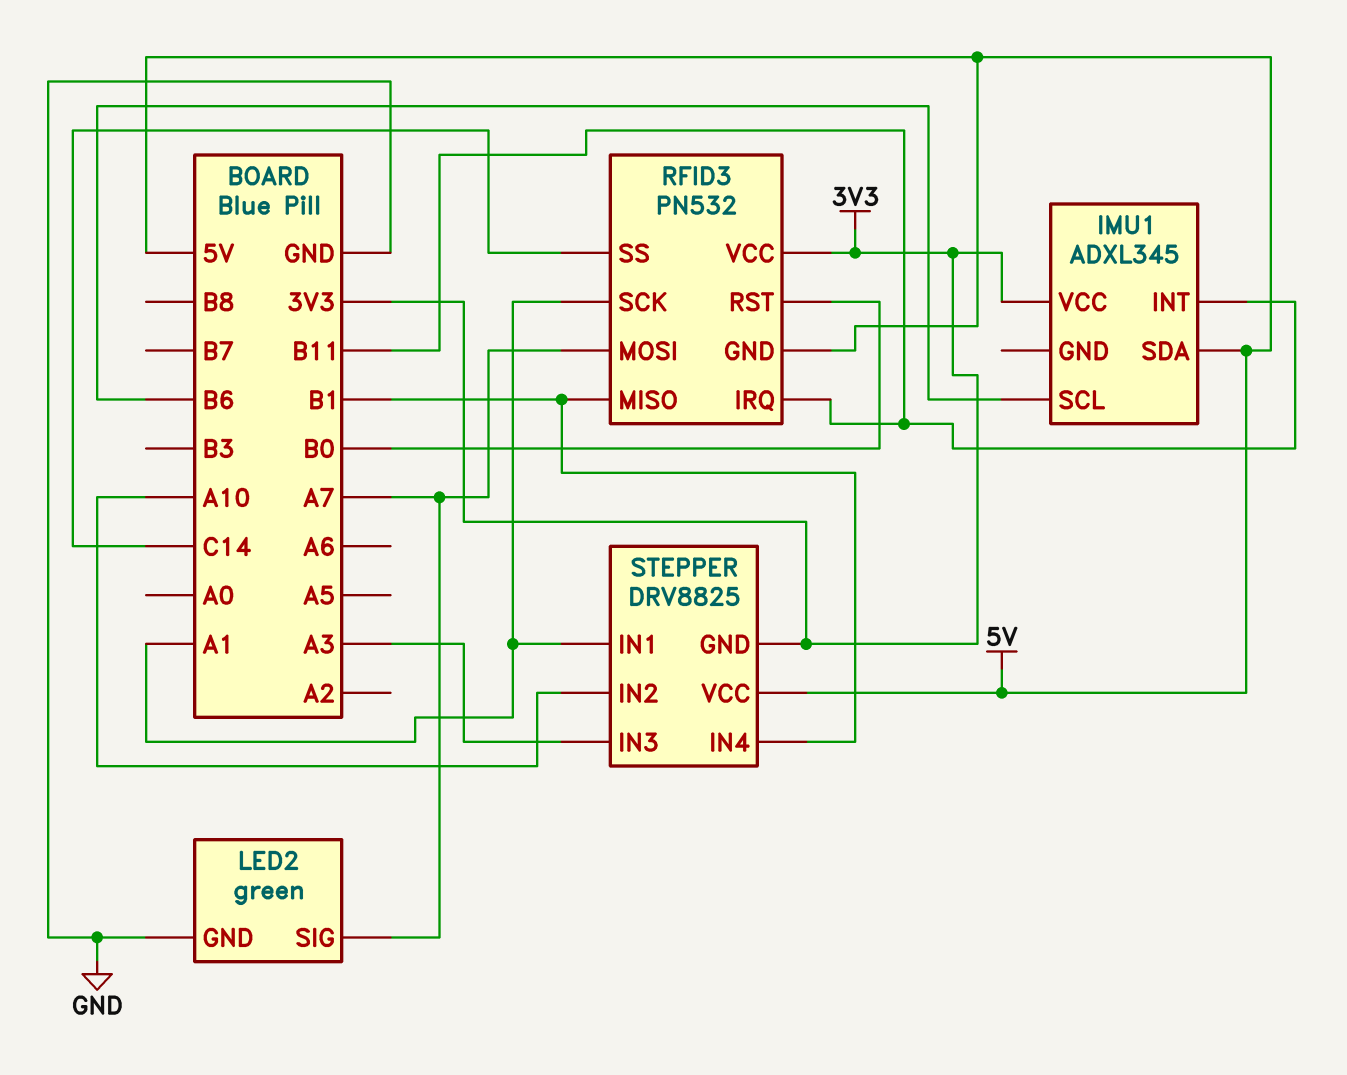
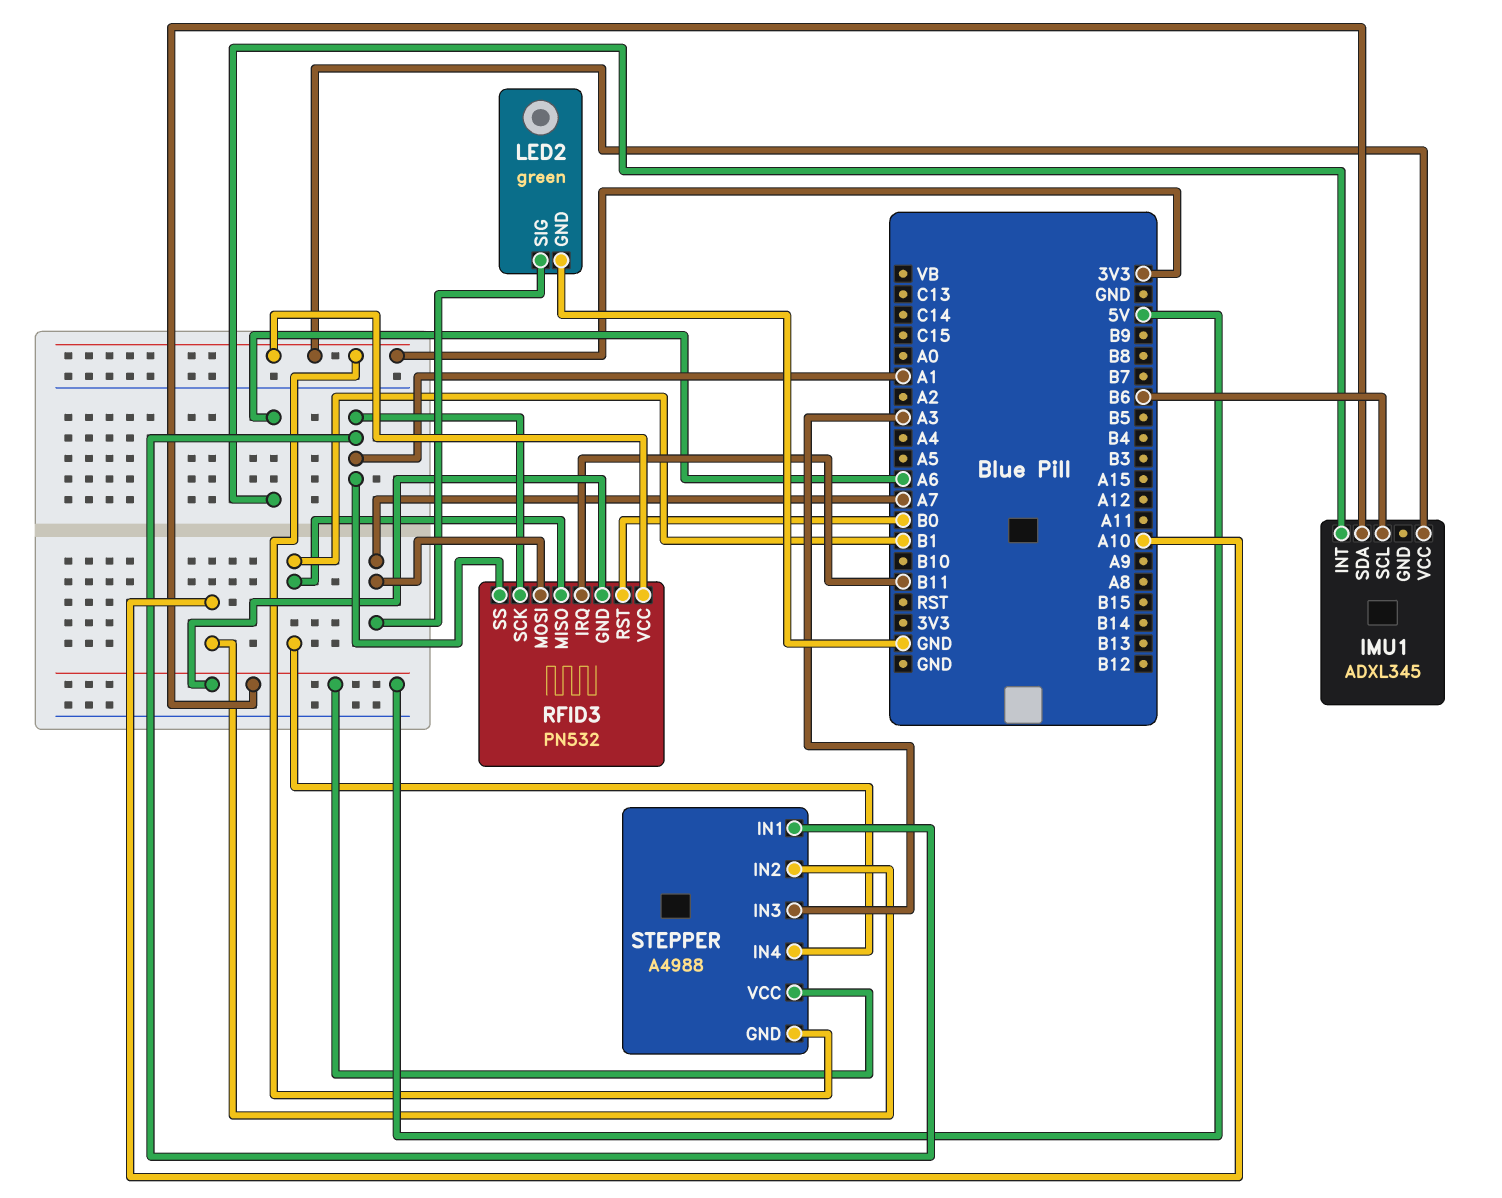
IMU1 pin INT: B11 -> A6
RFID3 pin SS: C14 -> A1
STEPPER: DRV8825 -> A4988

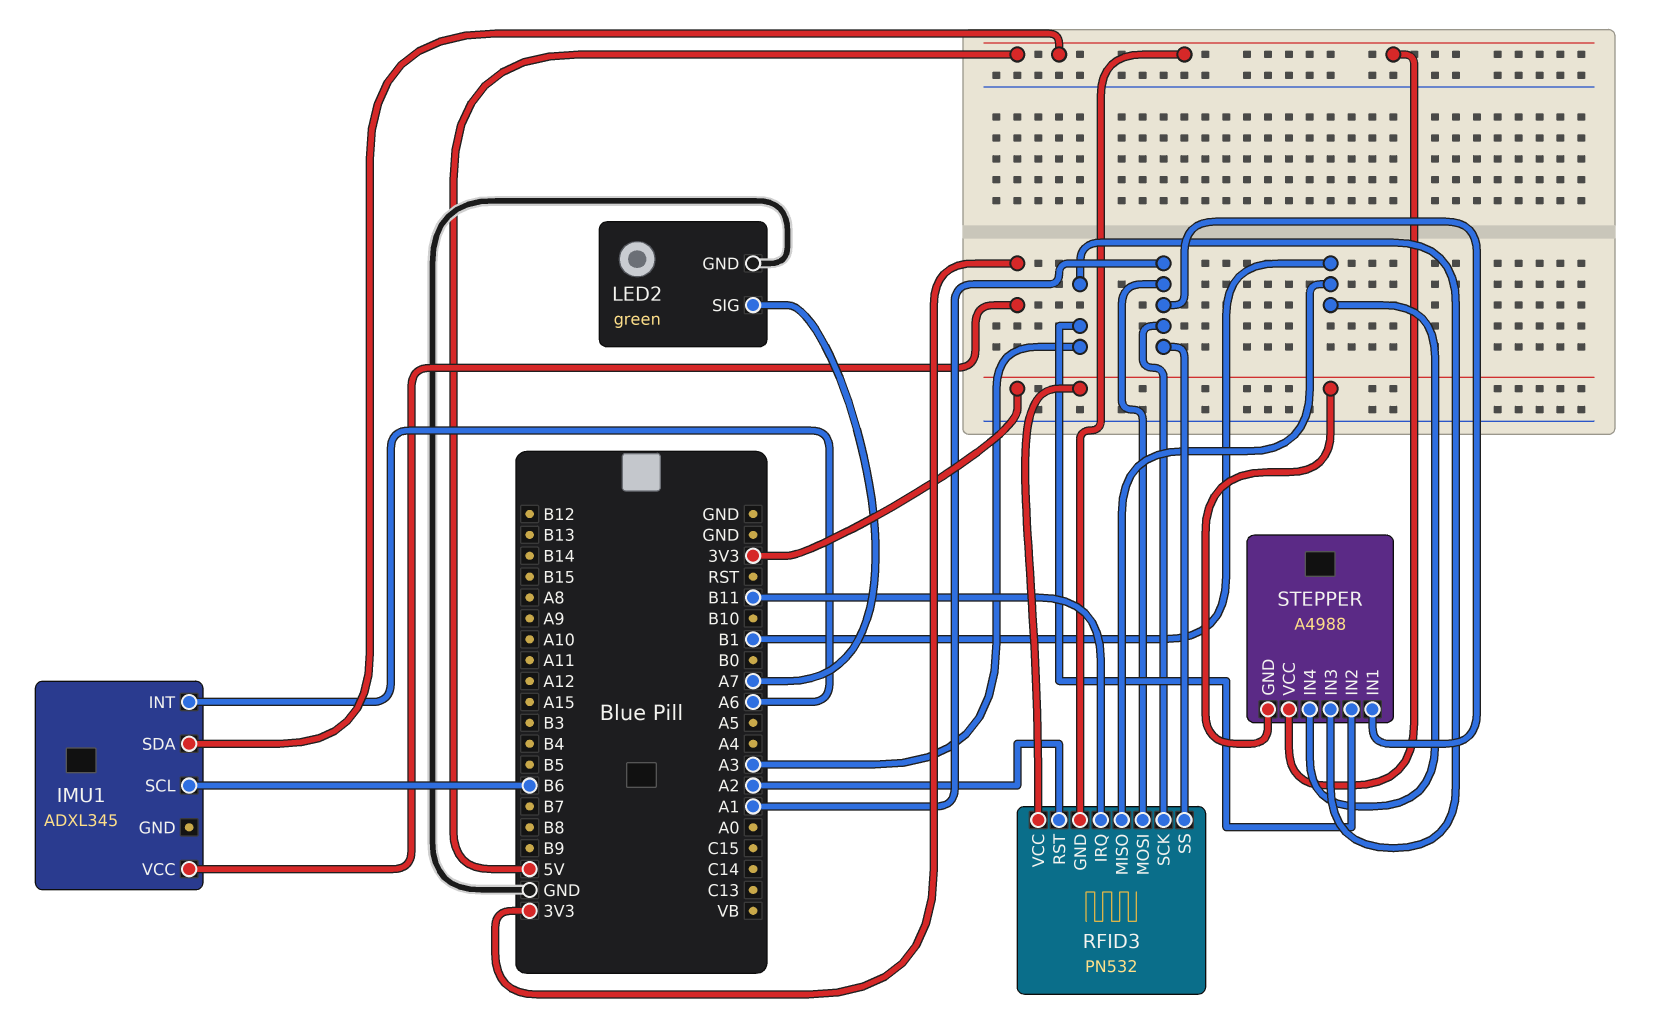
RFID3 pin MOSI: A7 -> A1
RFID3 pin RST: B0 -> A2
STEPPER pin IN2: A10 -> A3

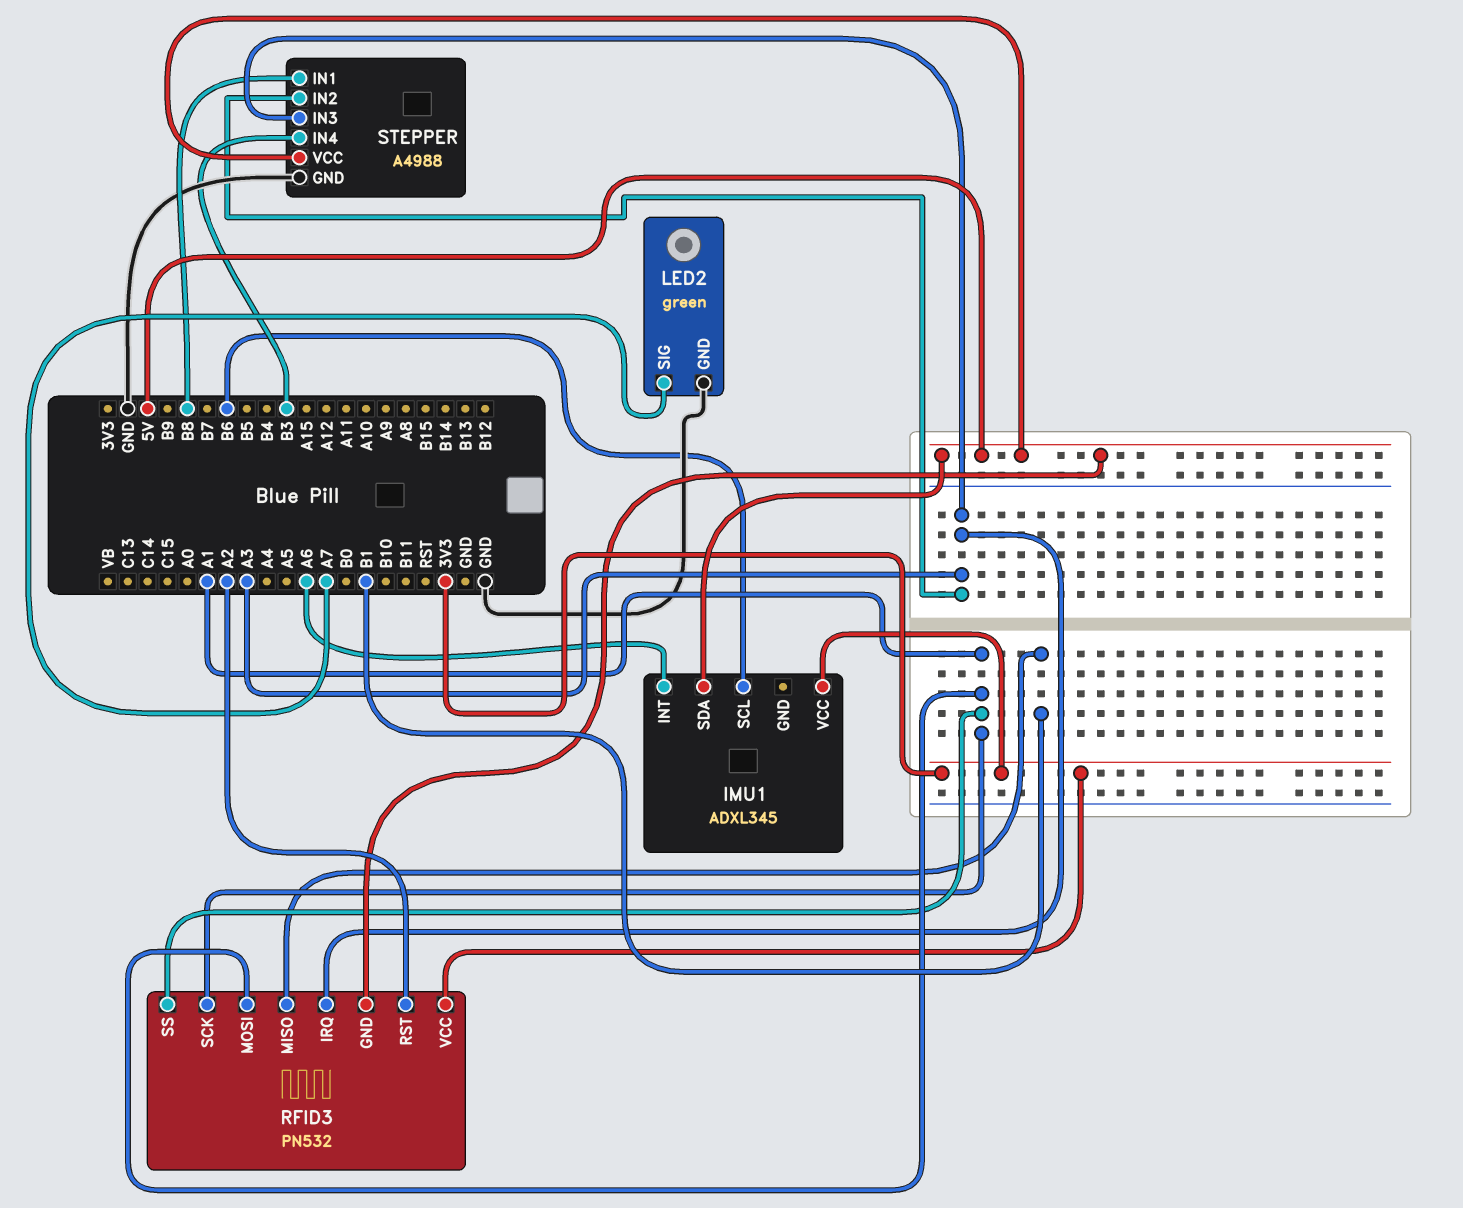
RFID3 pin IRQ: B11 -> A3
STEPPER pin GND: 3V3 -> GND
STEPPER pin IN1: A1 -> B8
STEPPER pin IN4: B1 -> B3

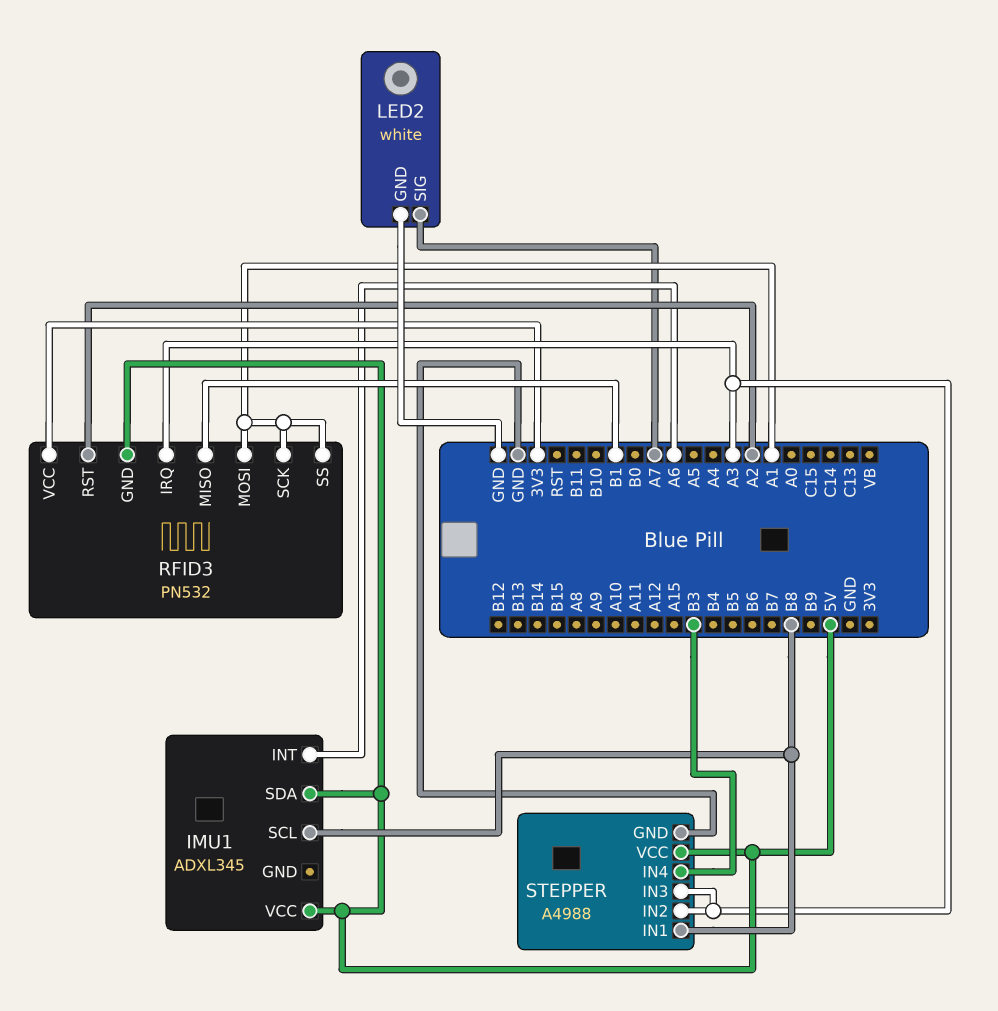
IMU1 pin SCL: B6 -> B8
IMU1 pin VCC: 3V3 -> 5V
LED2: green -> white

